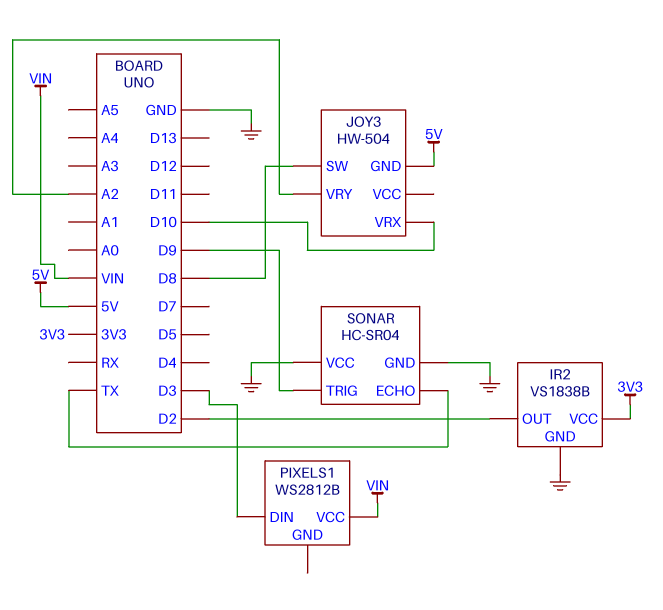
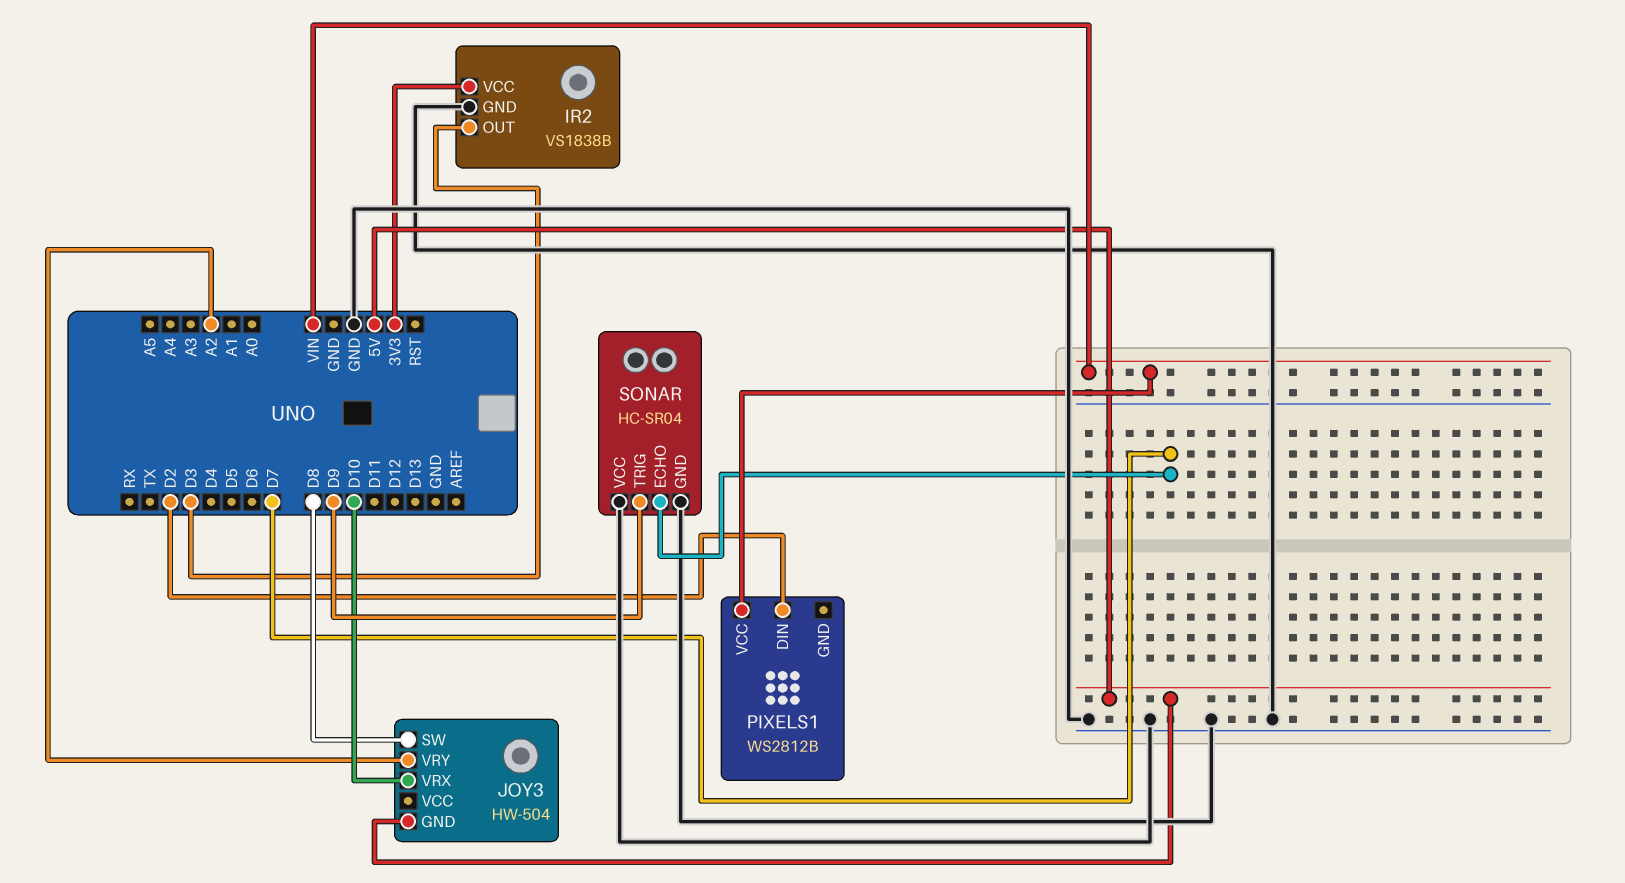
IR2 pin OUT: D2 -> D3
PIXELS1 pin DIN: D3 -> D2
SONAR pin ECHO: TX -> D7

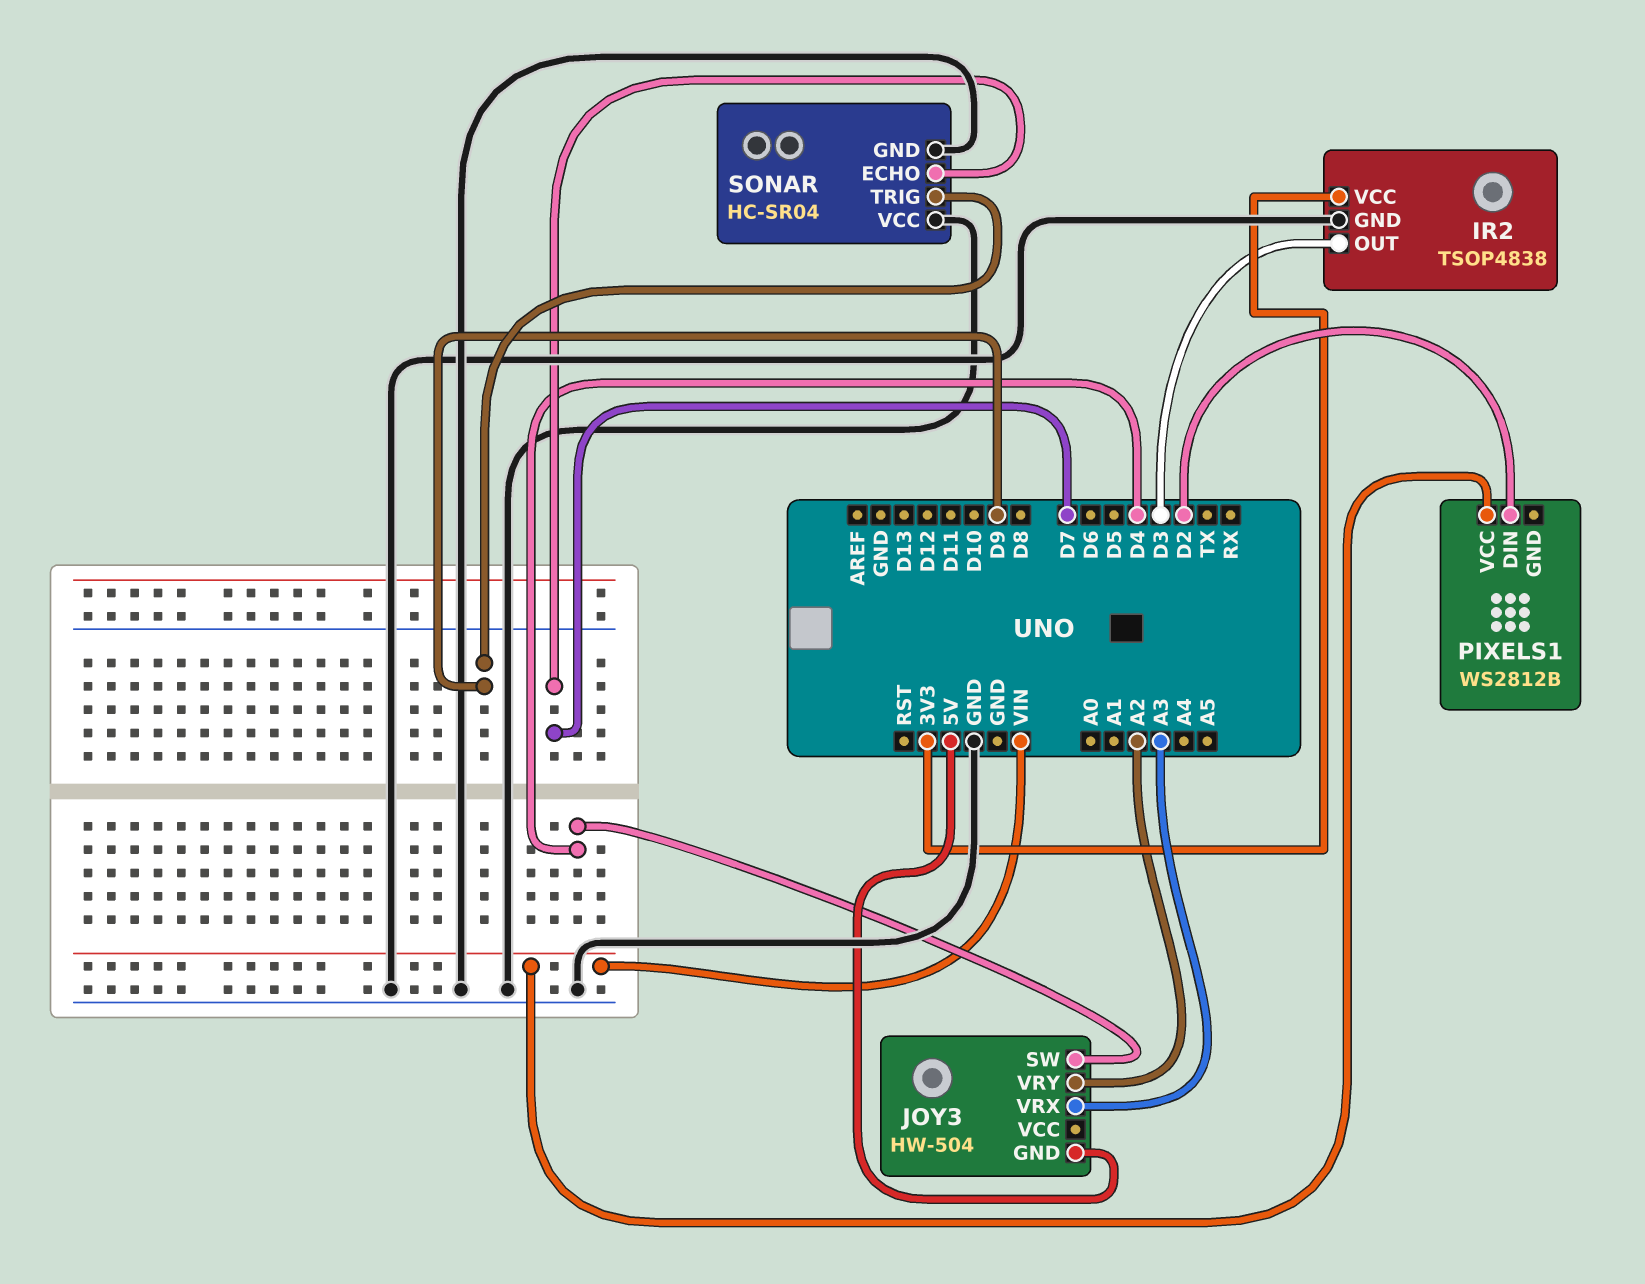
IR2: VS1838B -> TSOP4838
JOY3 pin SW: D8 -> D4
JOY3 pin VRX: D10 -> A3

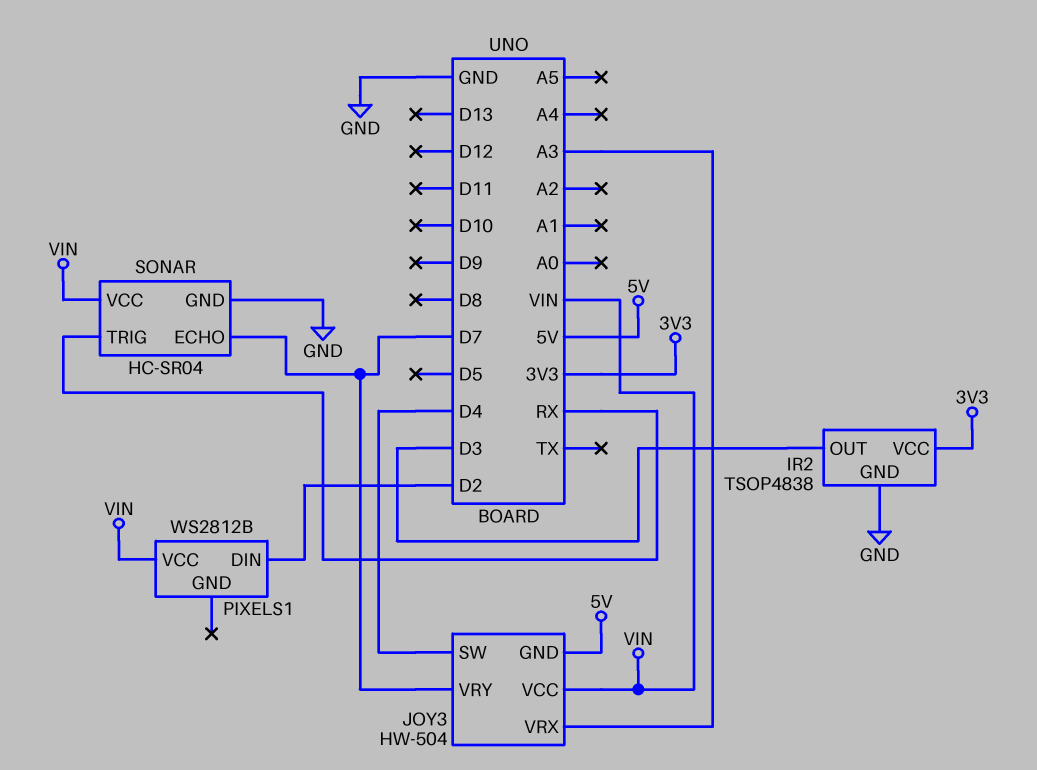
JOY3 pin VCC: none -> VIN
JOY3 pin VRY: A2 -> D7
SONAR pin TRIG: D9 -> RX
SONAR pin VCC: GND -> VIN

